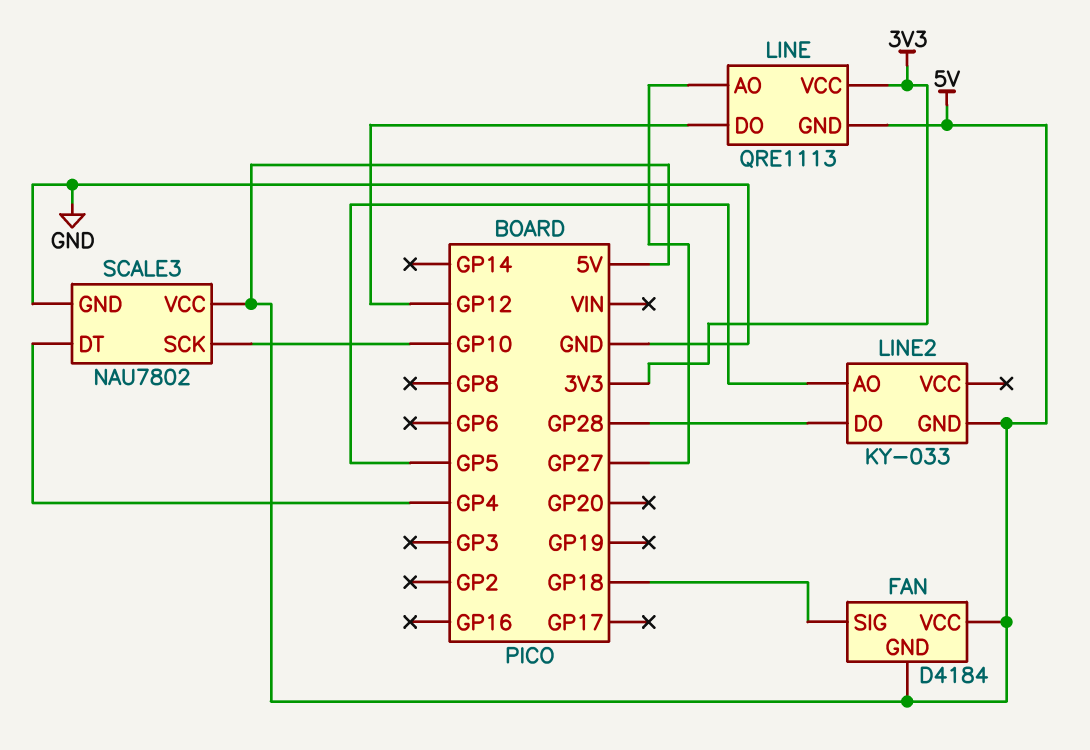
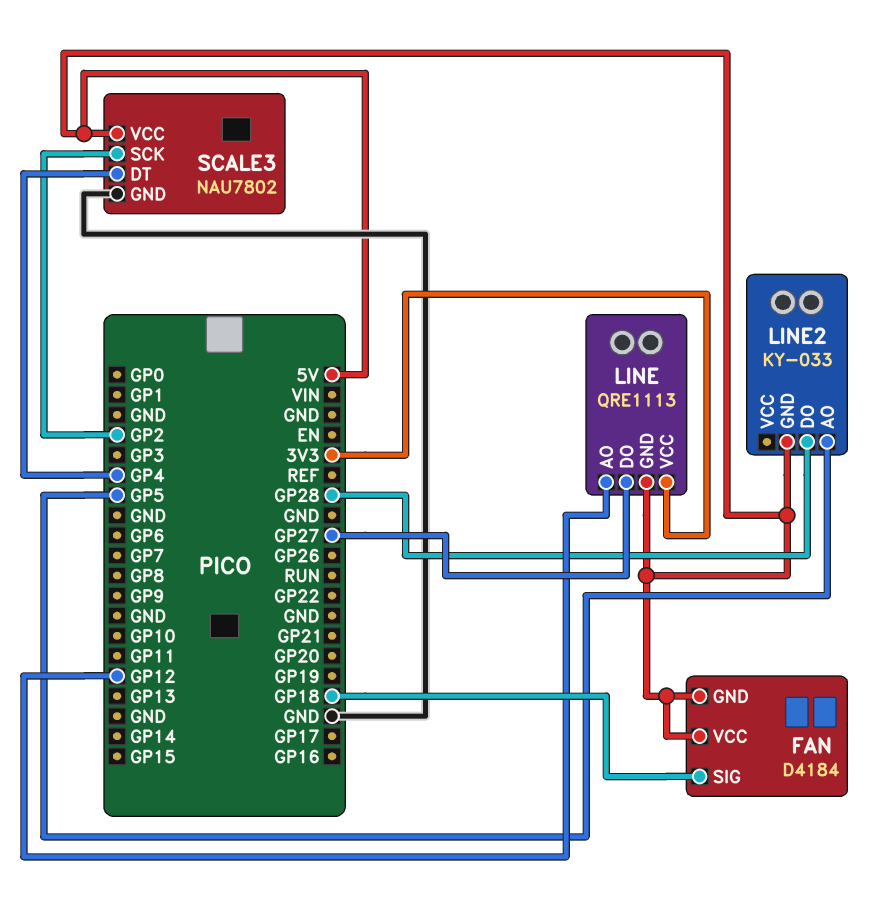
LINE pin AO: GP27 -> GP12
LINE pin DO: GP12 -> GP27
SCALE3 pin SCK: GP10 -> GP2

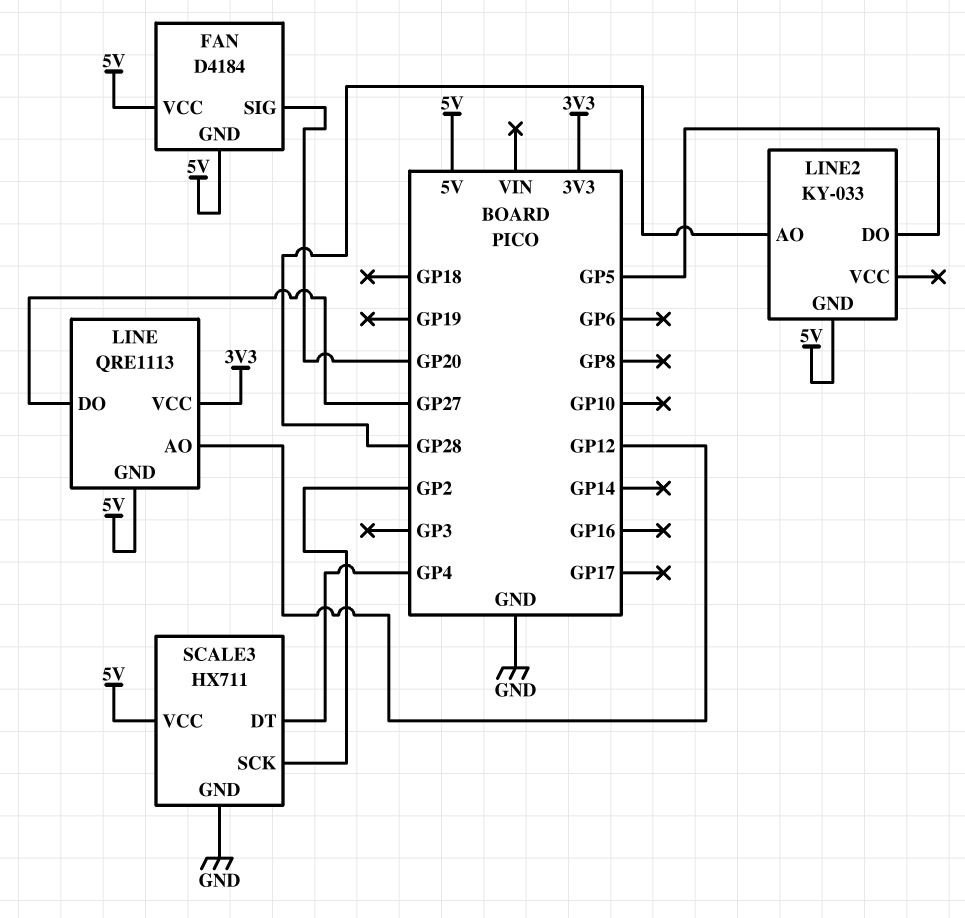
FAN pin SIG: GP18 -> GP20
LINE2 pin AO: GP5 -> GP28
LINE2 pin DO: GP28 -> GP5
SCALE3: NAU7802 -> HX711

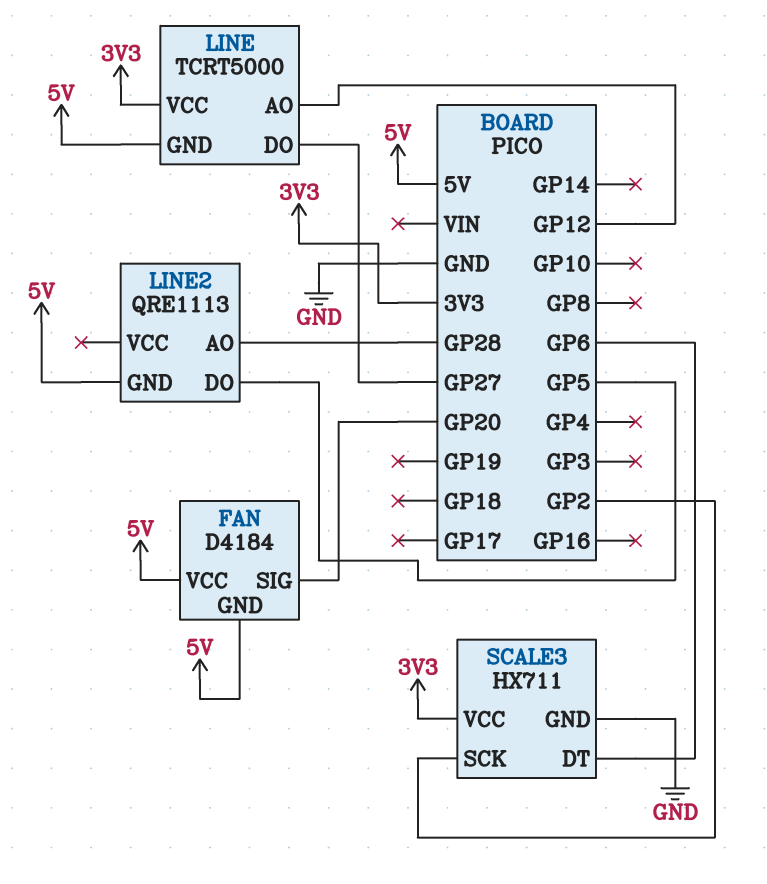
LINE: QRE1113 -> TCRT5000
LINE2: KY-033 -> QRE1113
SCALE3 pin DT: GP4 -> GP6
SCALE3 pin VCC: 5V -> 3V3

